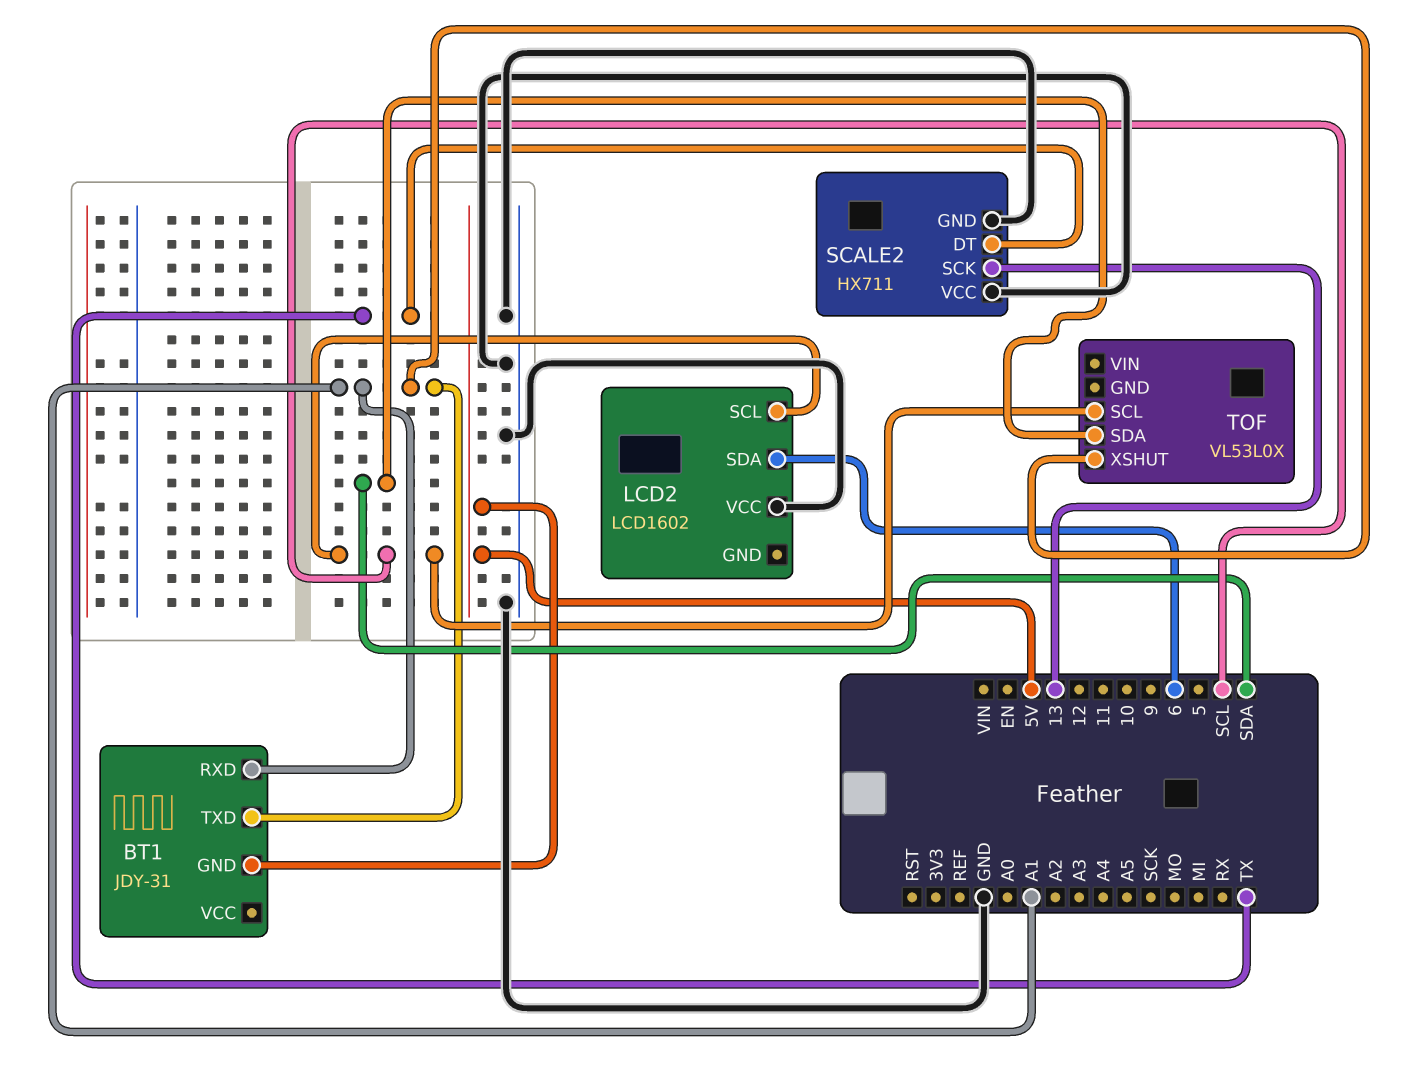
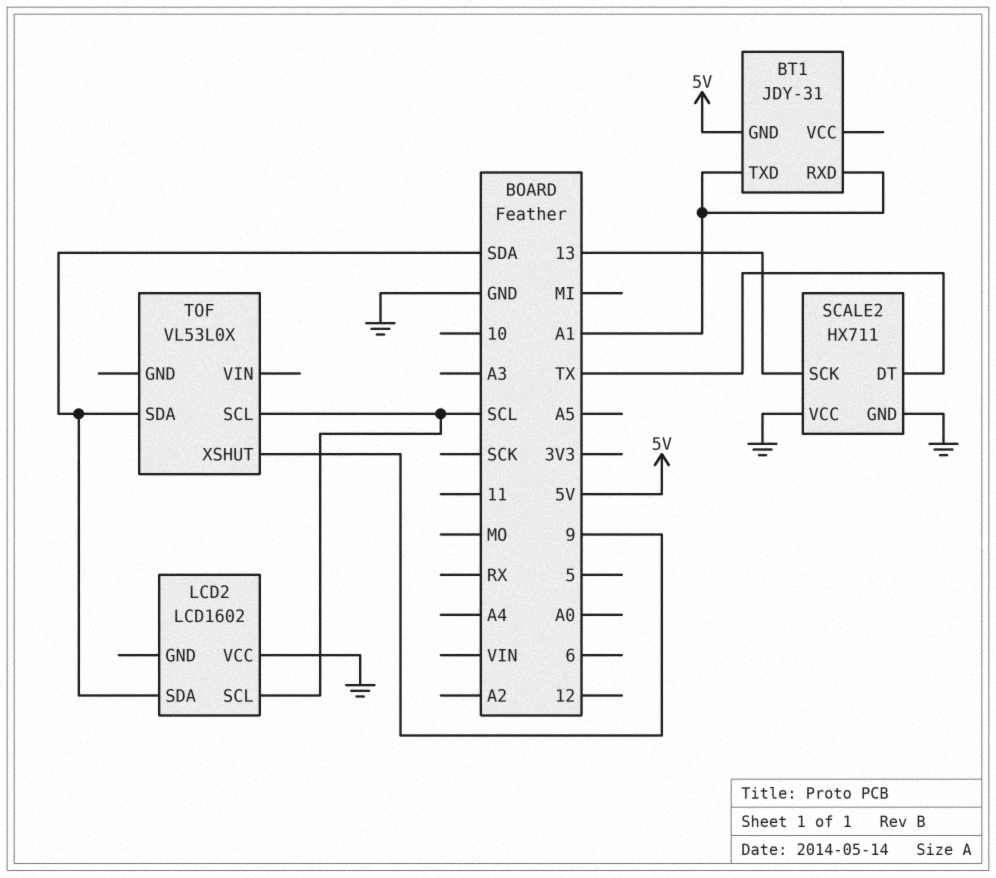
LCD2 pin SDA: 6 -> SDA
TOF pin XSHUT: A1 -> 9

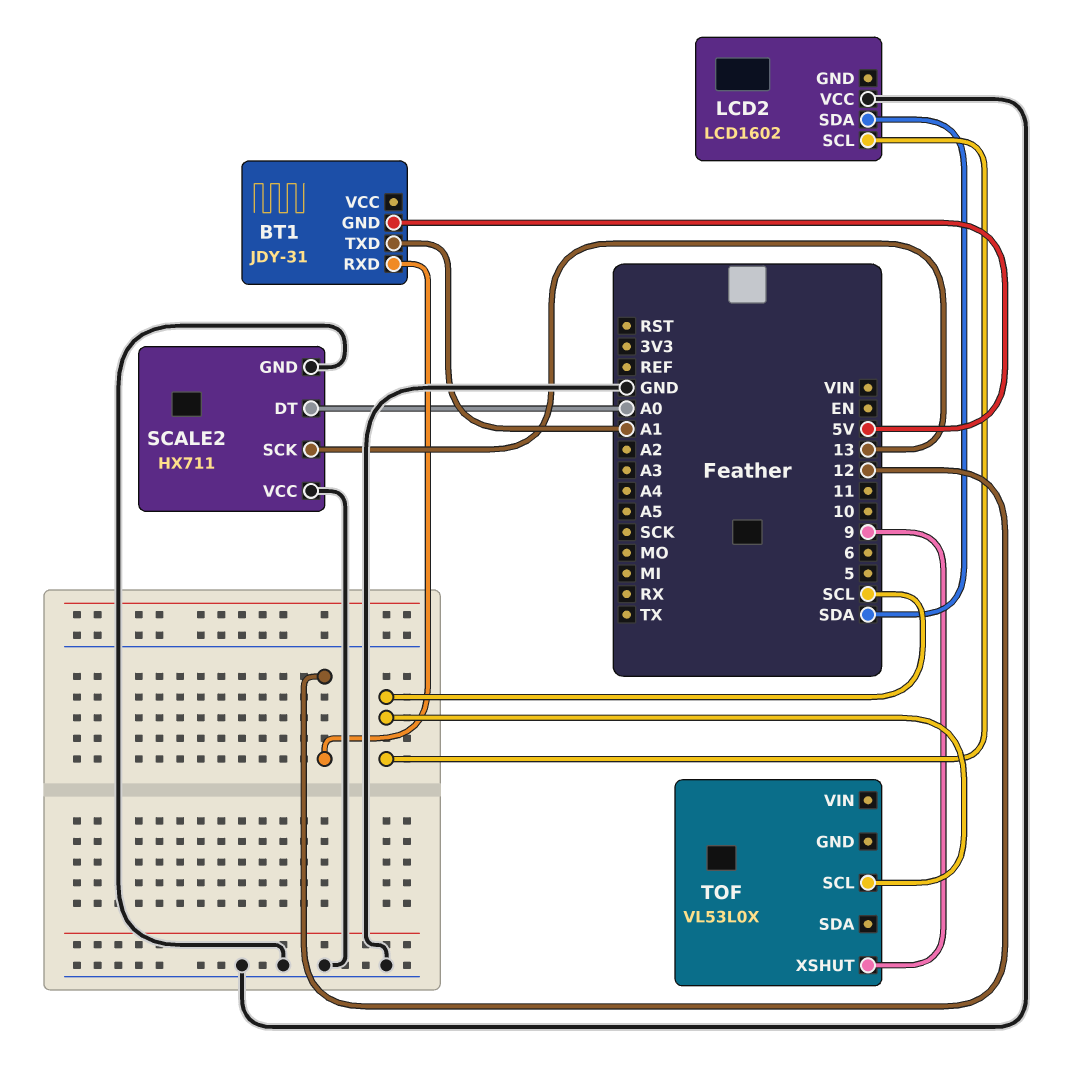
BT1 pin RXD: A1 -> 12
SCALE2 pin DT: TX -> A0
TOF pin SDA: SDA -> none

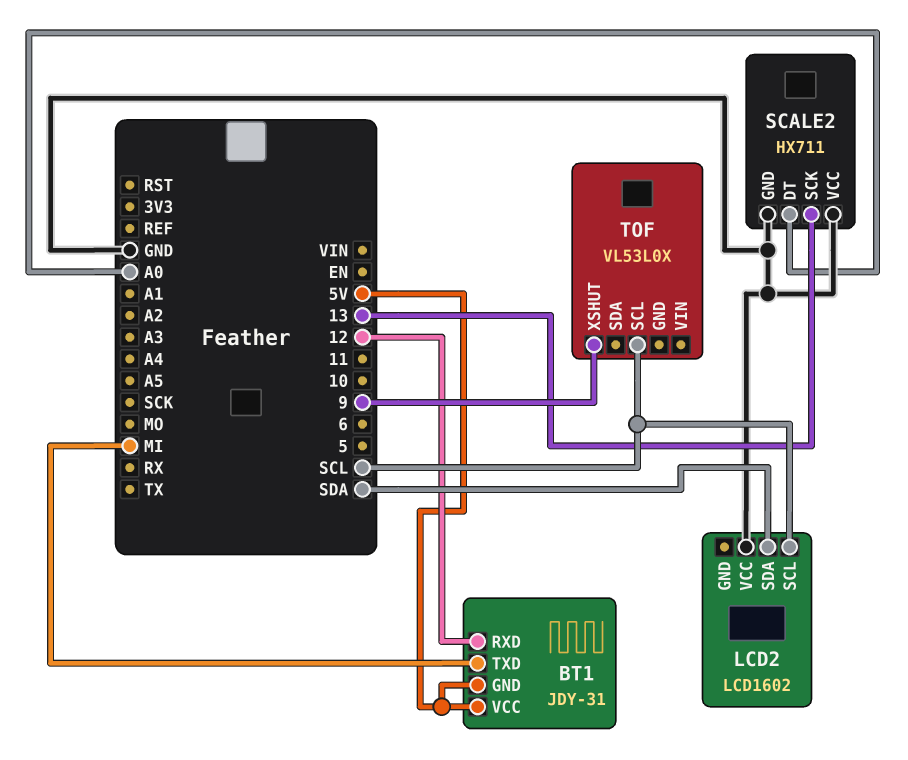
BT1 pin TXD: A1 -> MI
BT1 pin VCC: none -> 5V

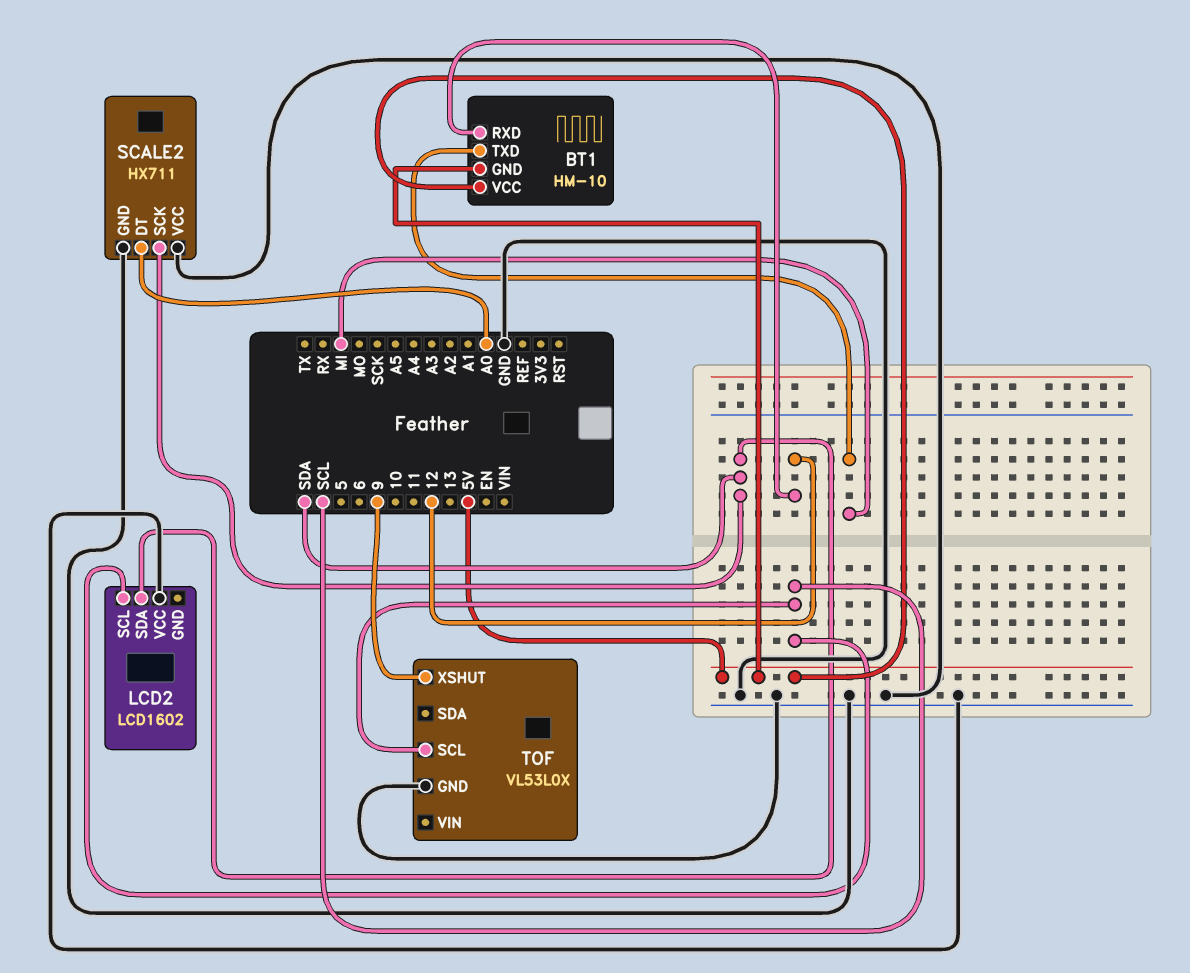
BT1: JDY-31 -> HM-10
SCALE2 pin SCK: 13 -> SDA
TOF pin GND: none -> GND

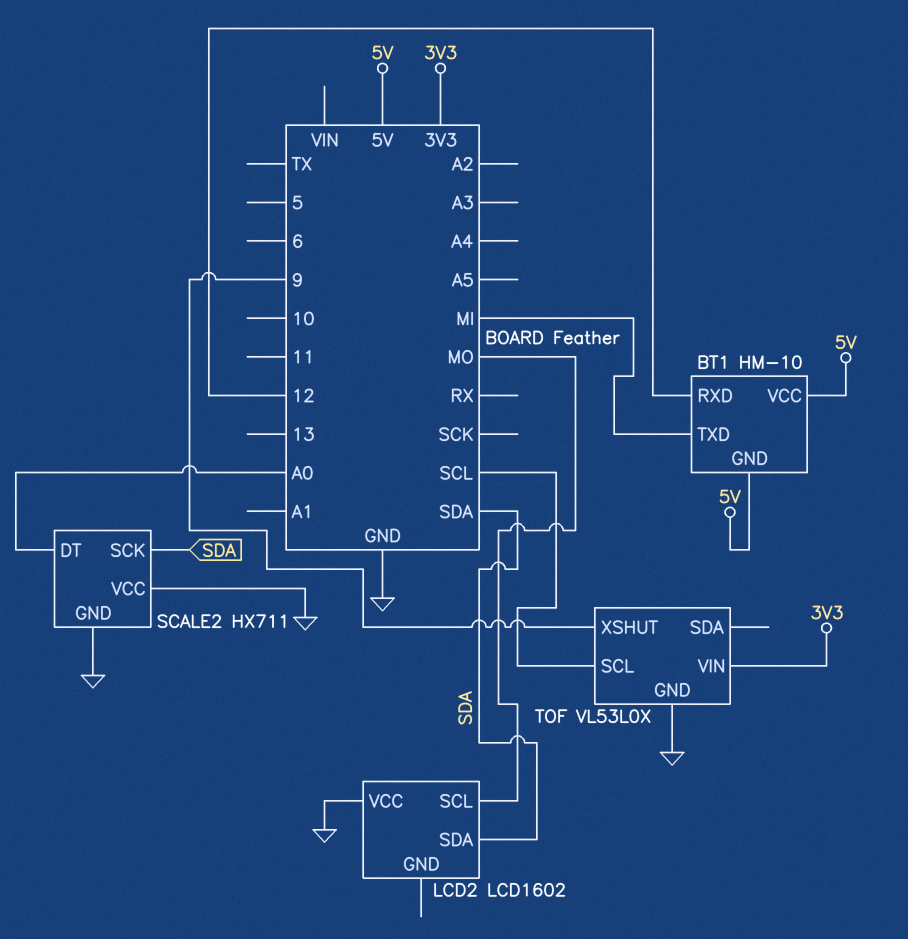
LCD2 pin SCL: SCL -> MO
TOF pin VIN: none -> 3V3

